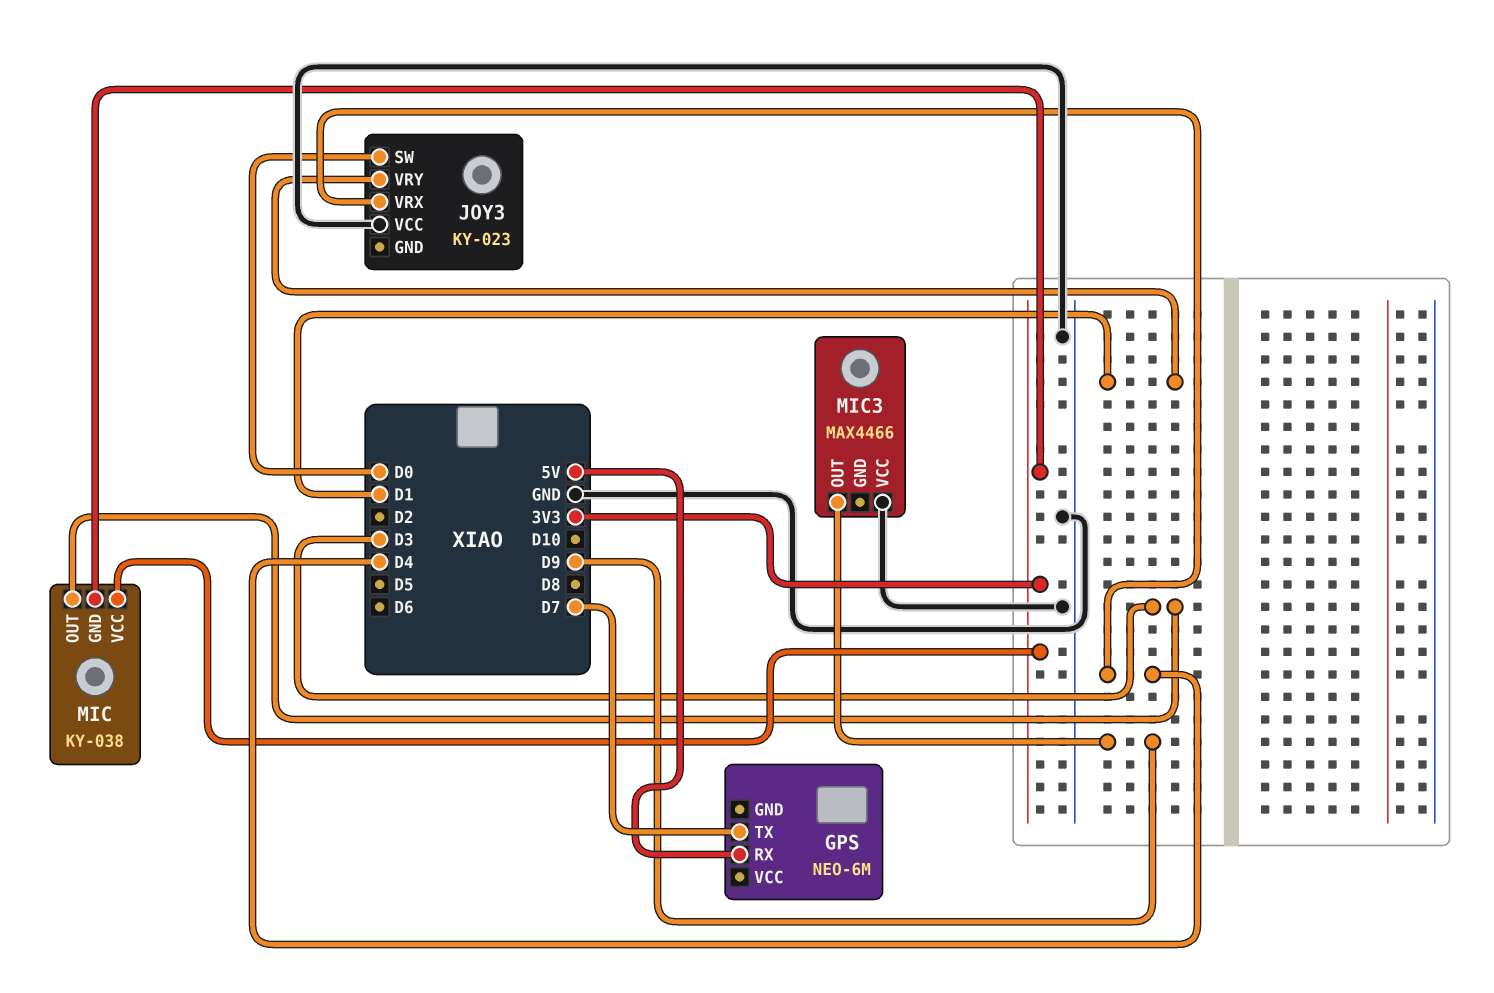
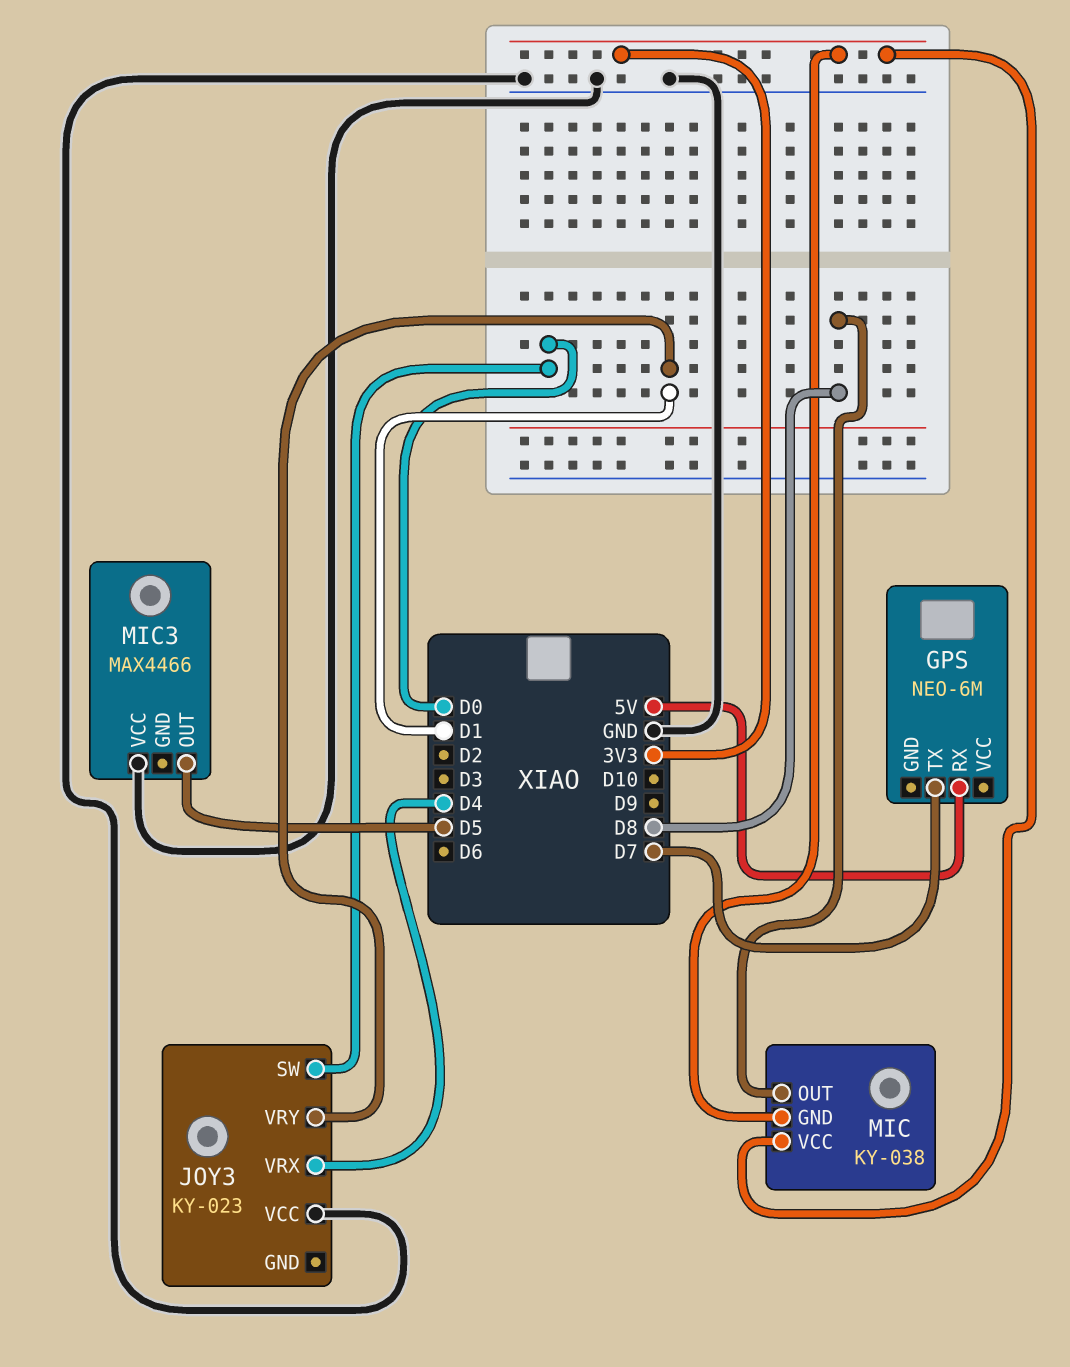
MIC pin OUT: D3 -> D8
MIC3 pin OUT: D9 -> D5

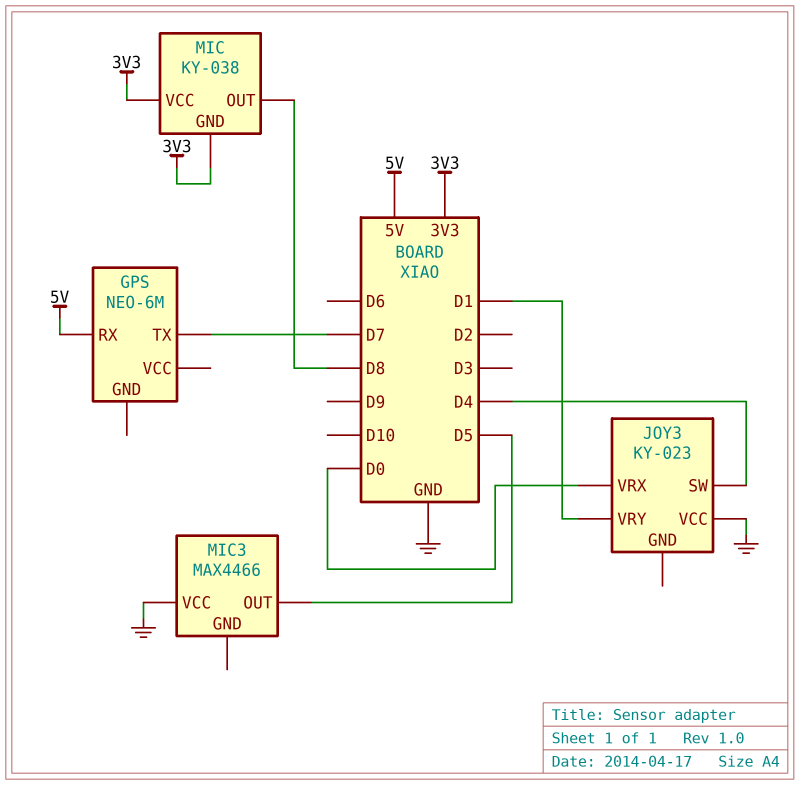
JOY3 pin SW: D0 -> D4
JOY3 pin VRX: D4 -> D0

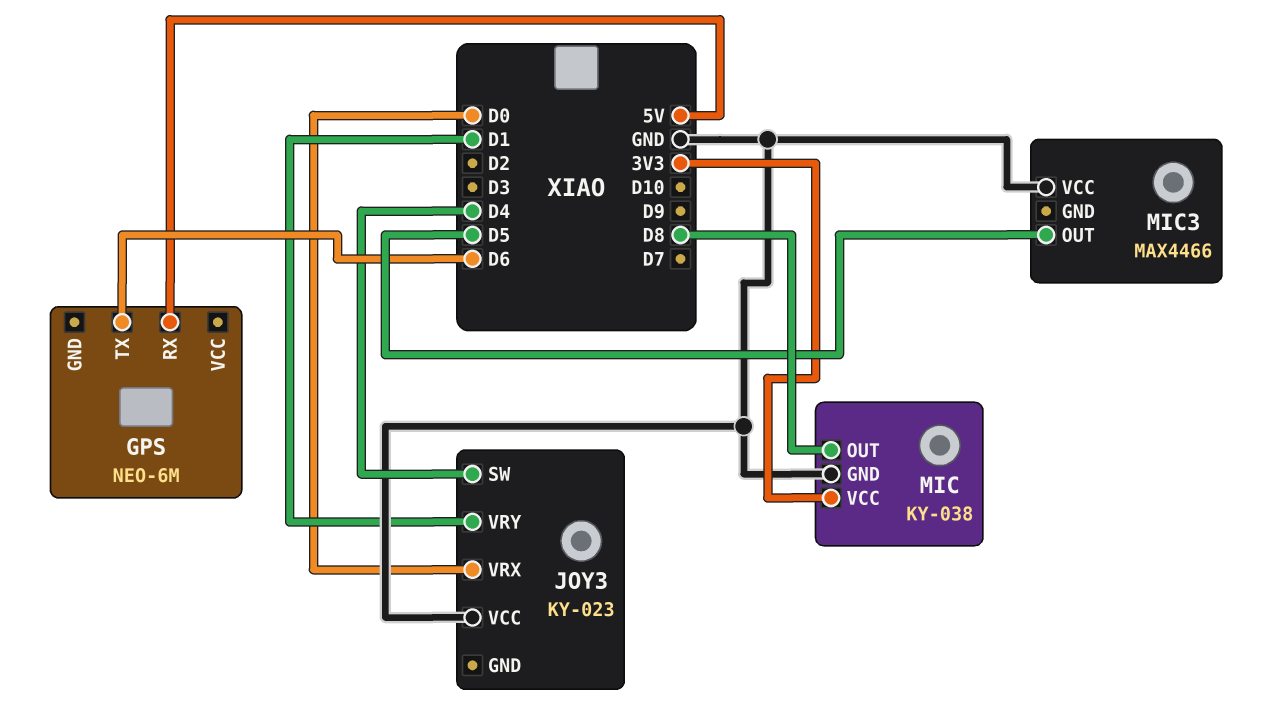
GPS pin TX: D7 -> D6
MIC pin GND: 3V3 -> GND

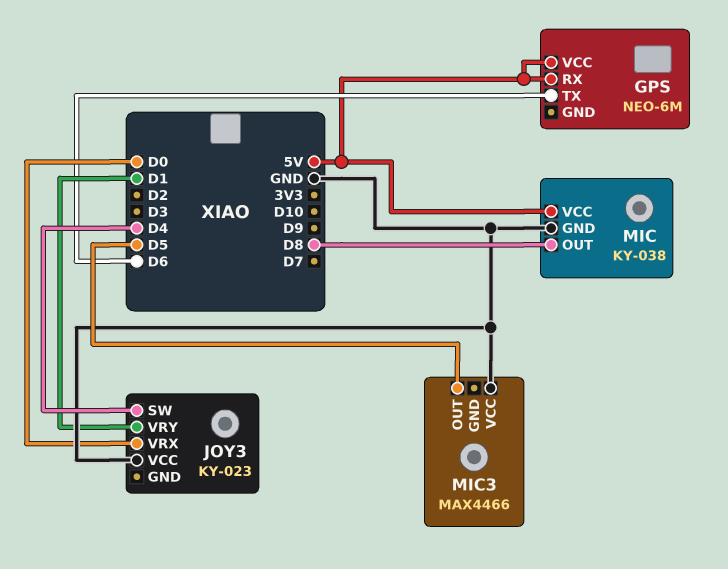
GPS pin VCC: none -> 5V
MIC pin VCC: 3V3 -> 5V

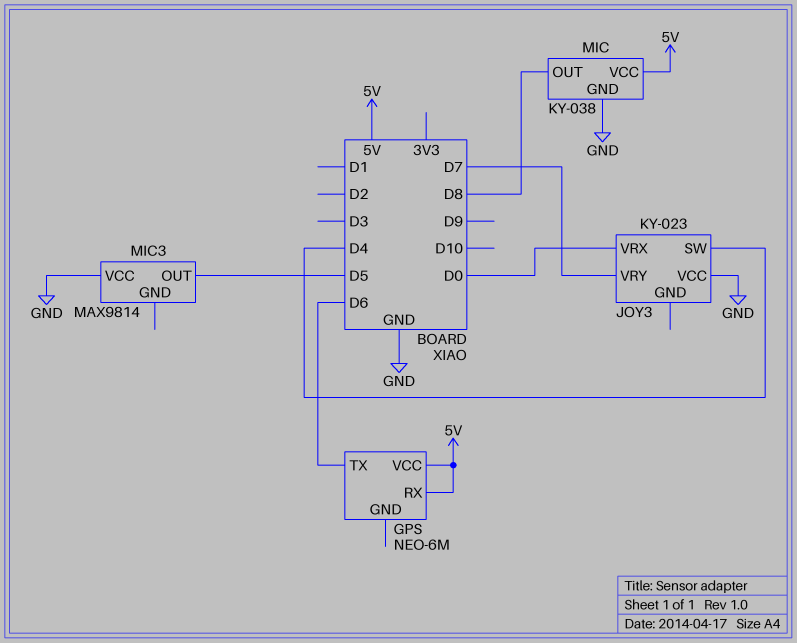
JOY3 pin VRY: D1 -> D7
MIC3: MAX4466 -> MAX9814

